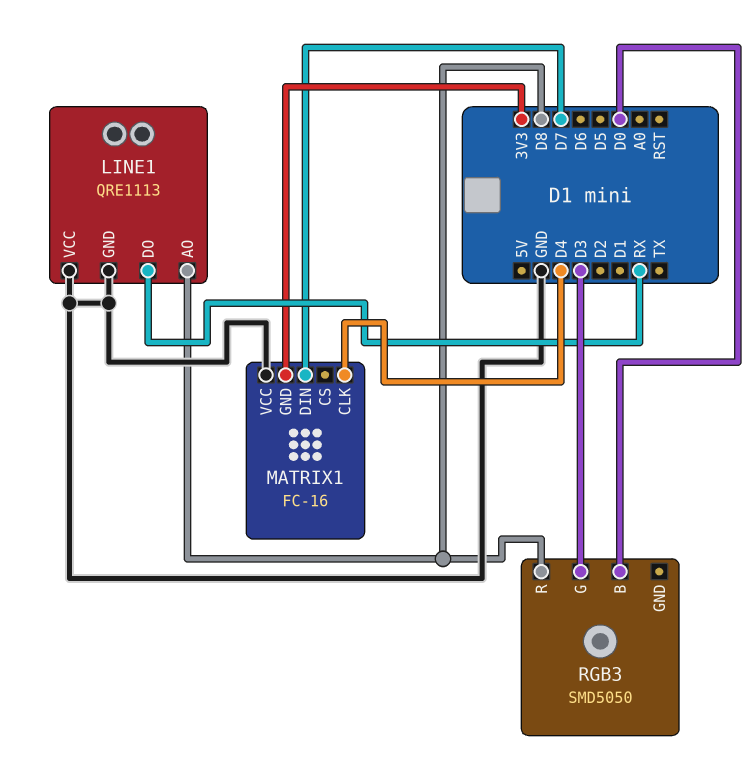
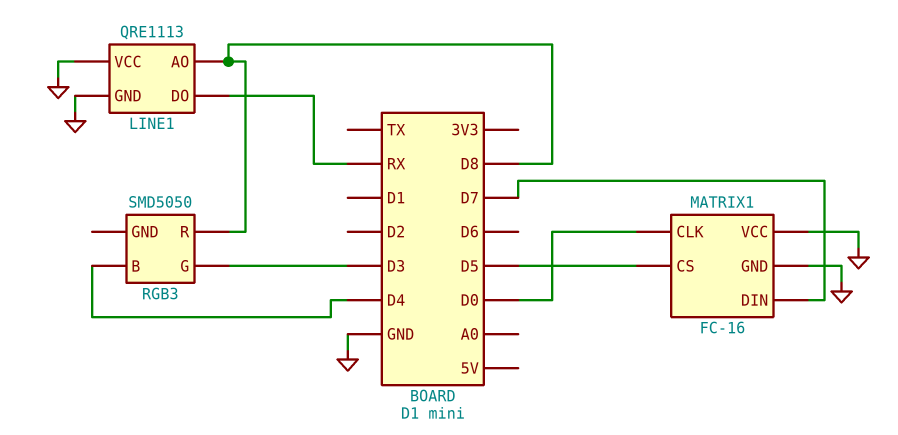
MATRIX1 pin CLK: D4 -> D0
MATRIX1 pin CS: none -> D5
MATRIX1 pin GND: 3V3 -> GND
RGB3 pin B: D0 -> D4

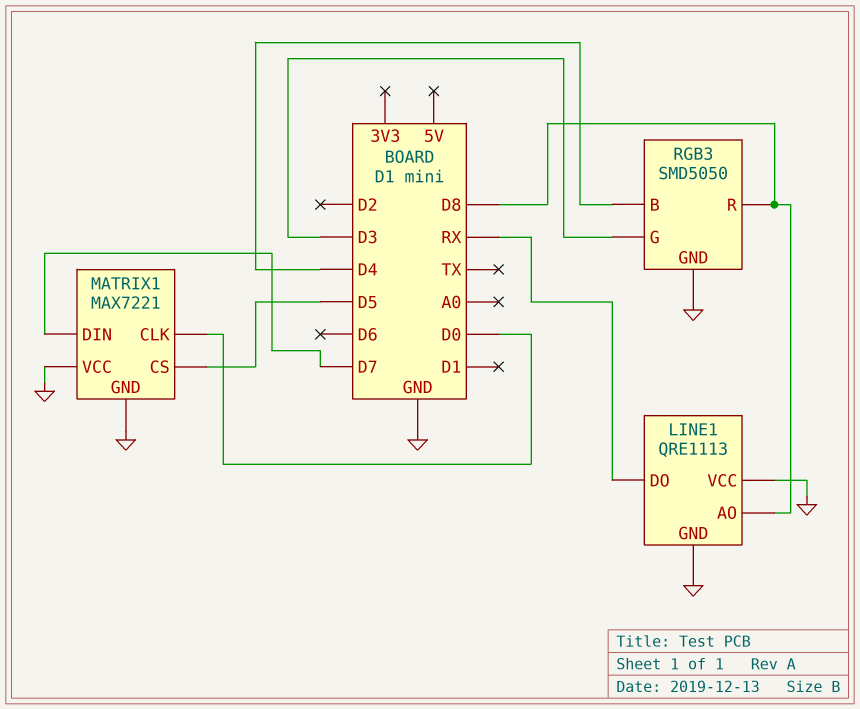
MATRIX1: FC-16 -> MAX7221
RGB3 pin GND: none -> GND

